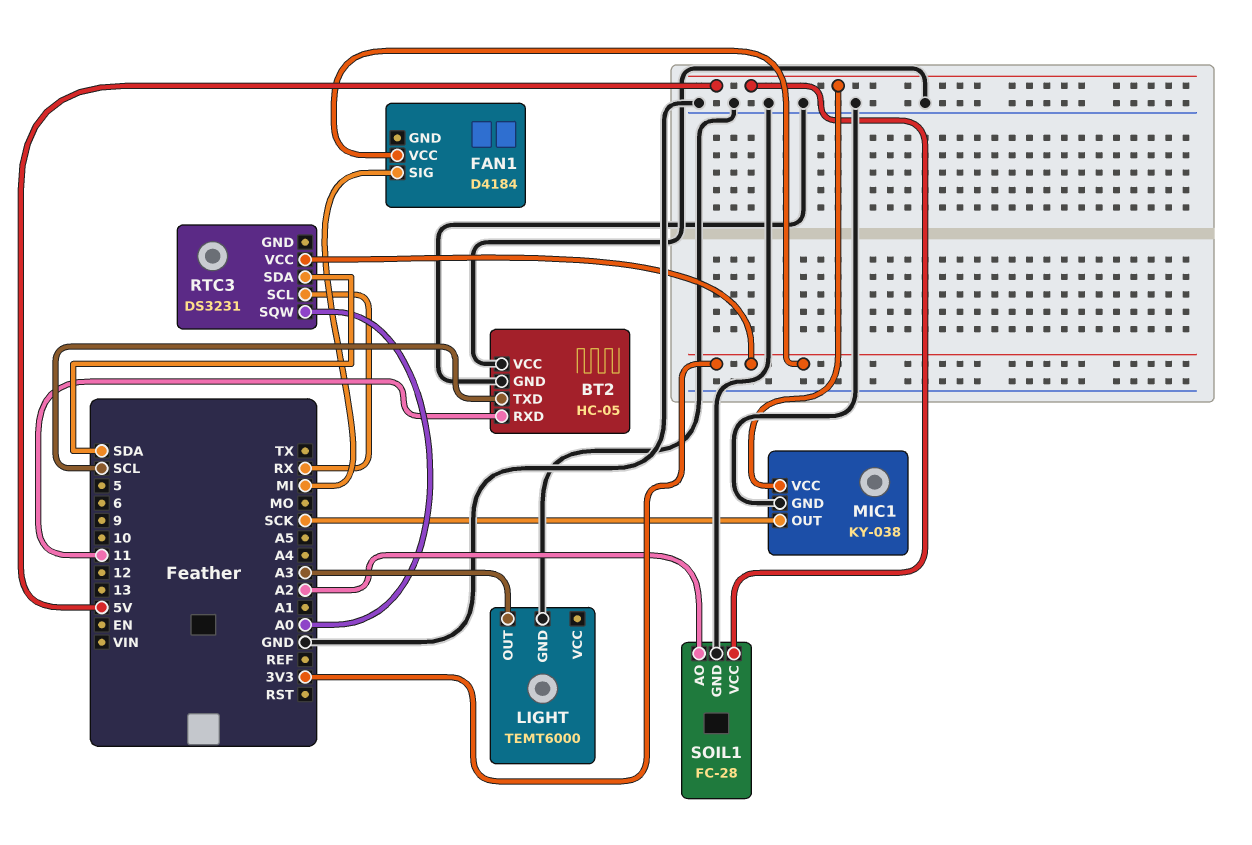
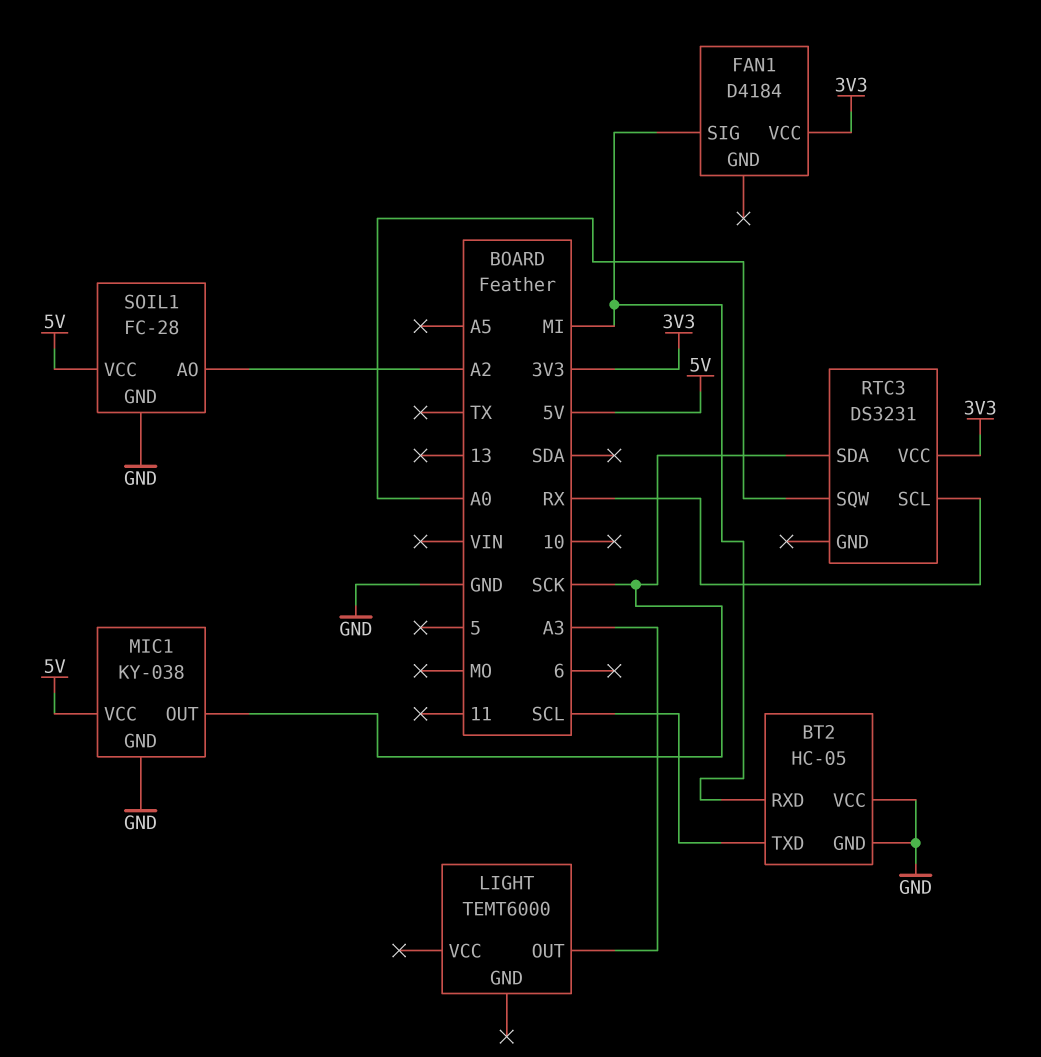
BT2 pin RXD: 11 -> MI
LIGHT pin GND: GND -> none
RTC3 pin SDA: SDA -> SCK

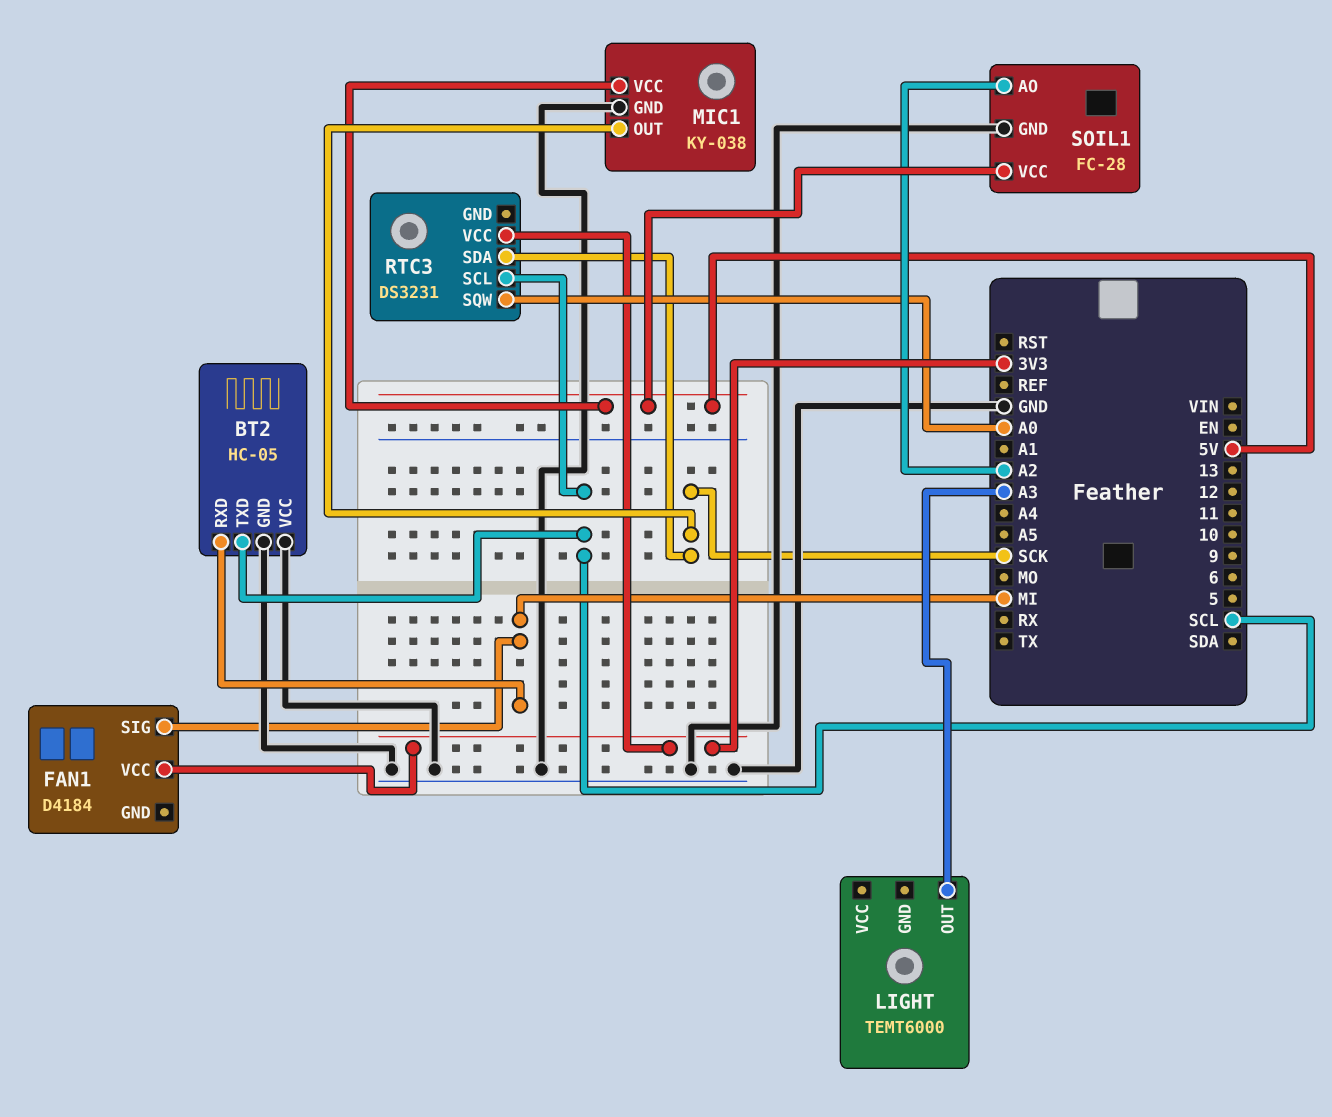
RTC3 pin SCL: RX -> SCL

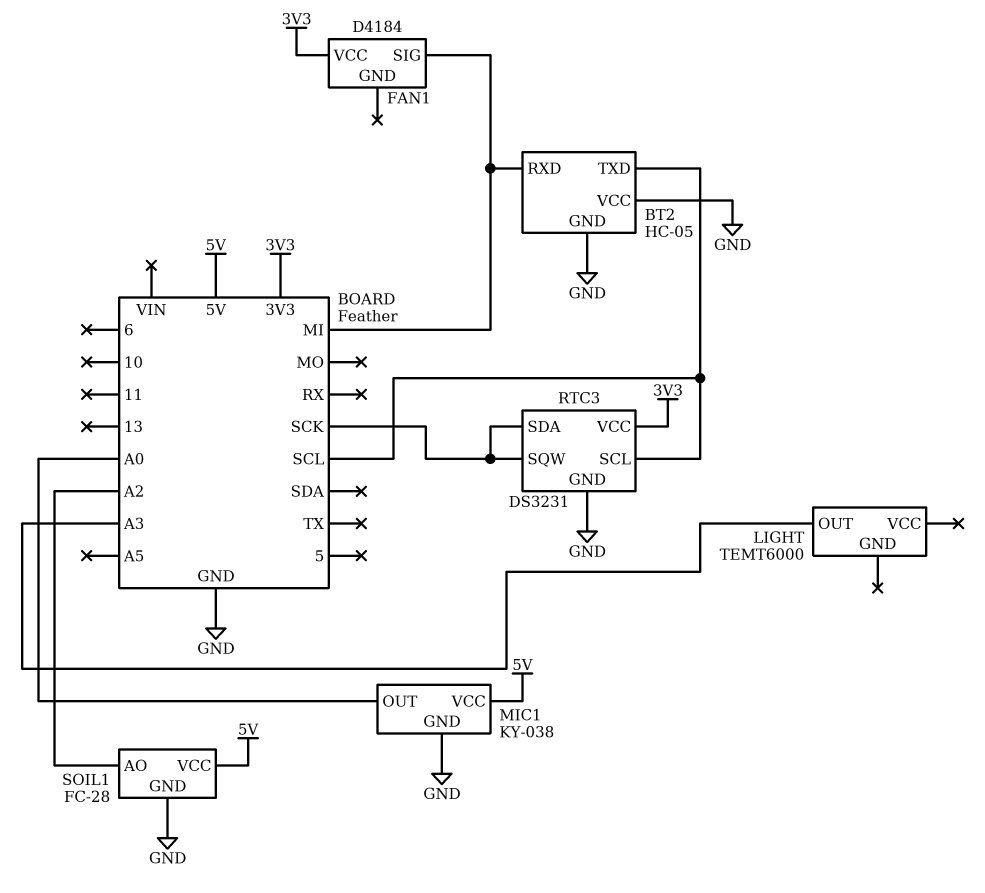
MIC1 pin OUT: SCK -> A0
RTC3 pin GND: none -> GND
RTC3 pin SQW: A0 -> SCK

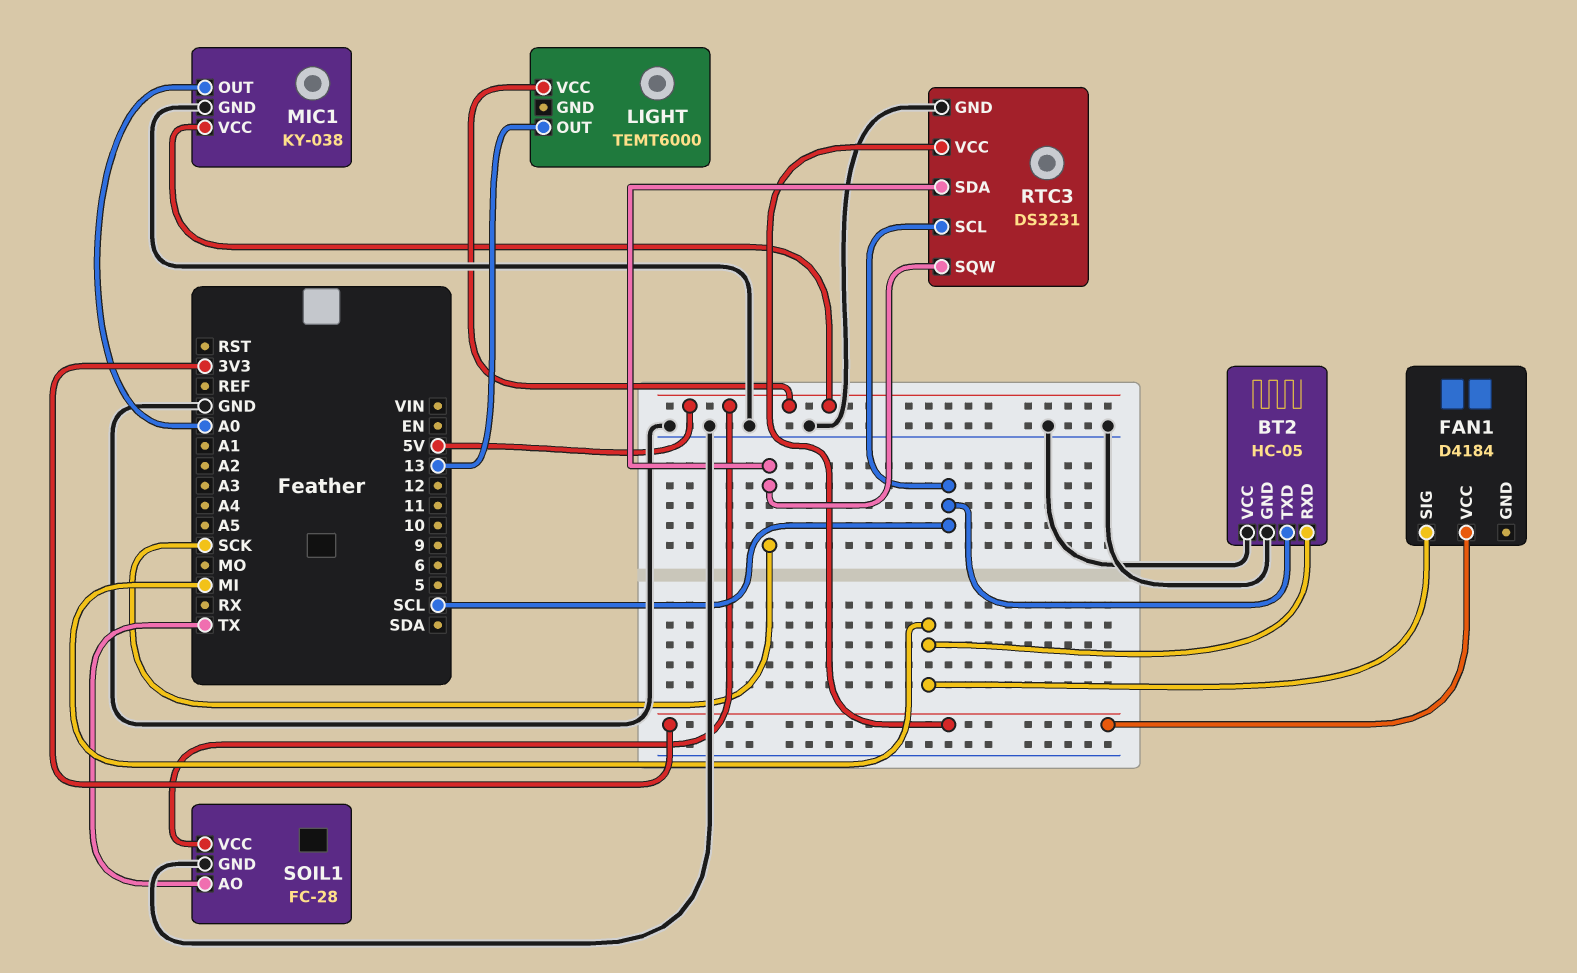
LIGHT pin OUT: A3 -> 13
LIGHT pin VCC: none -> 5V
SOIL1 pin AO: A2 -> TX

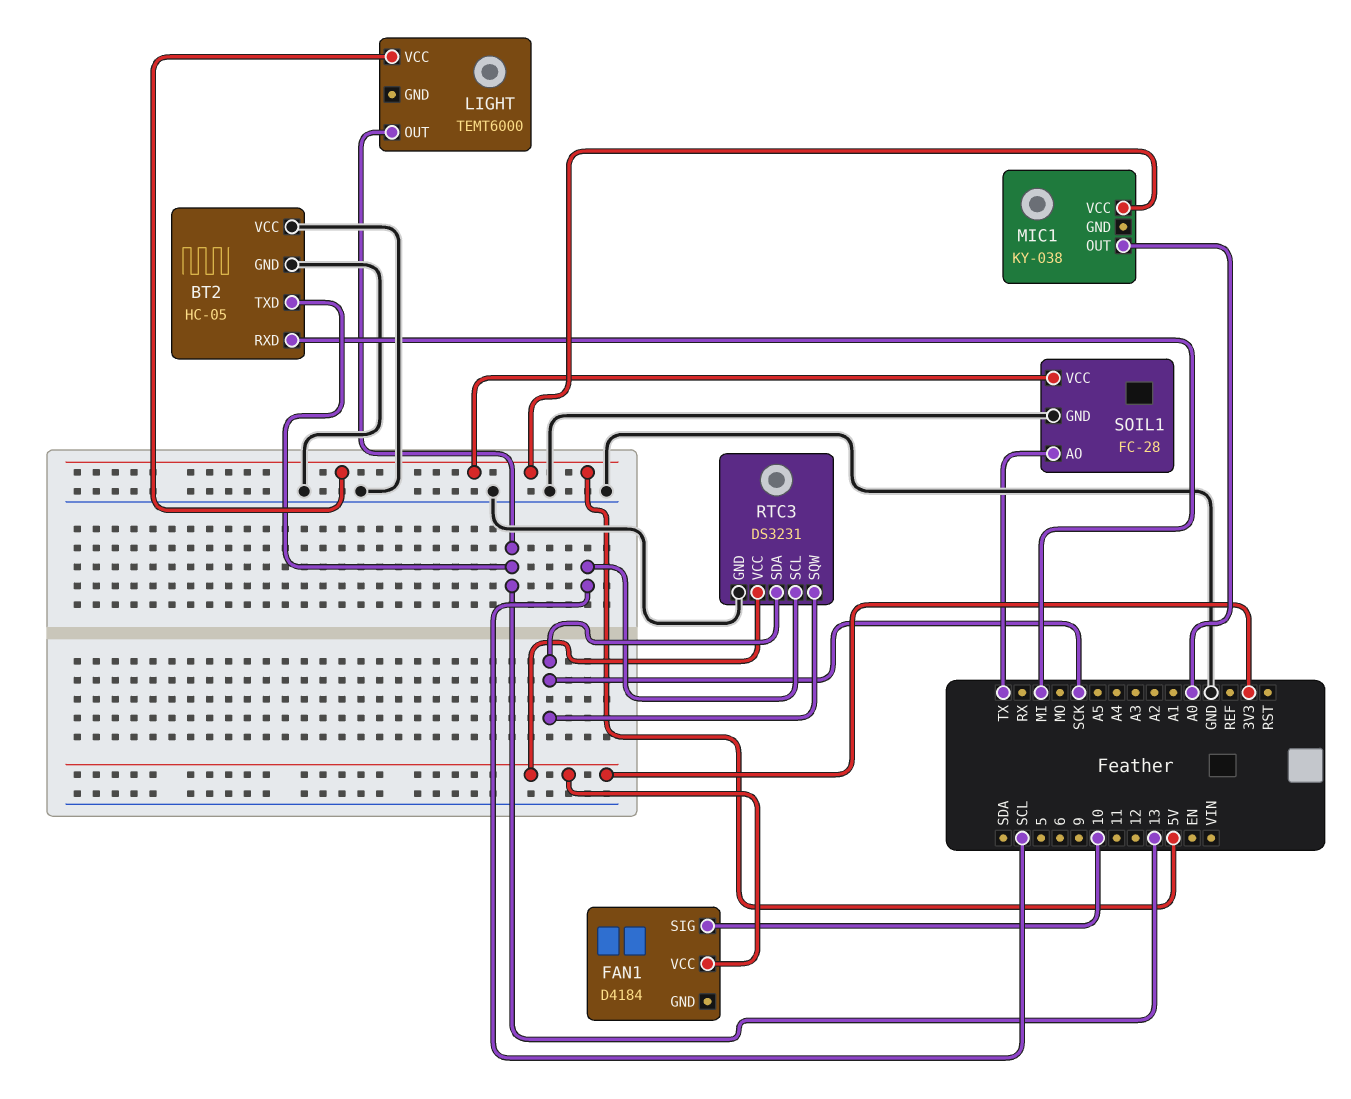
BT2 pin TXD: SCL -> 13
FAN1 pin SIG: MI -> 10
MIC1 pin GND: GND -> none

